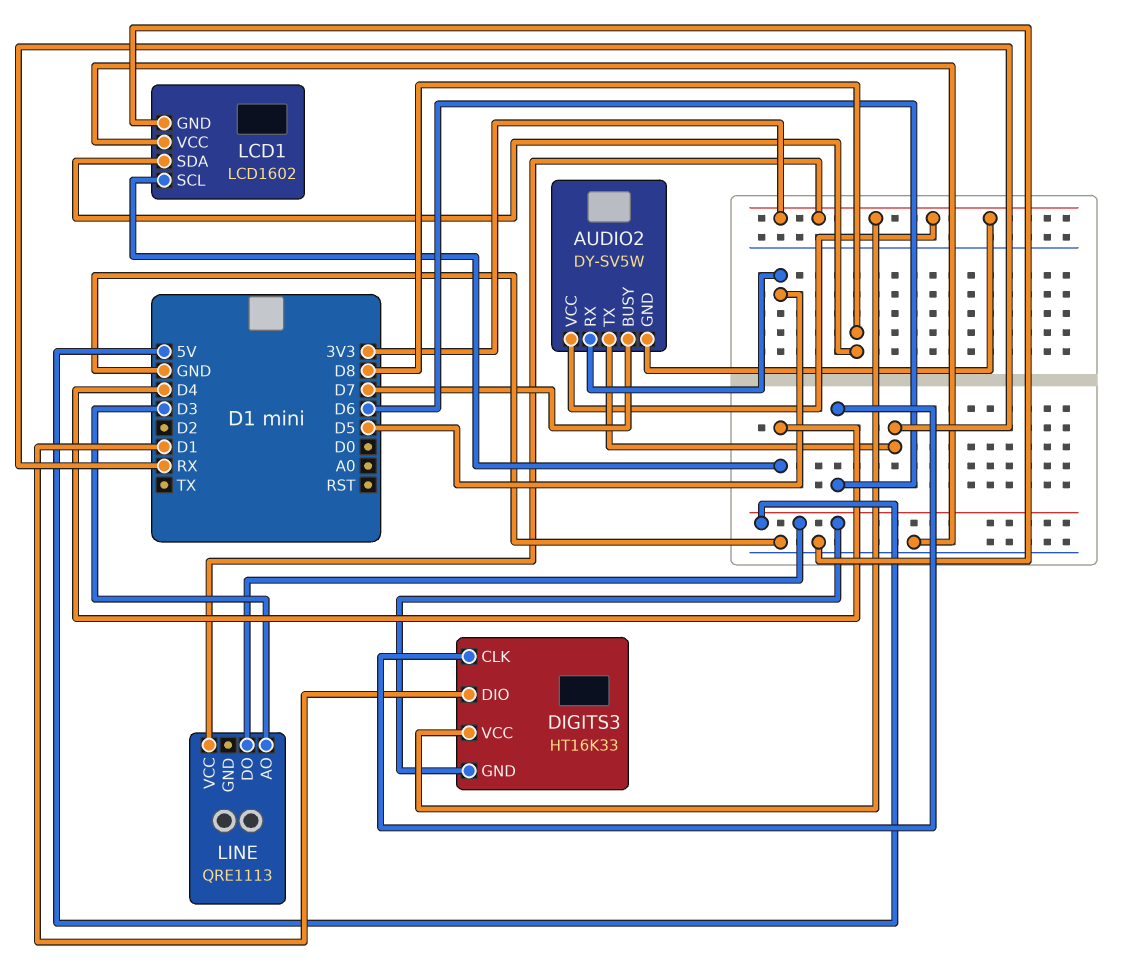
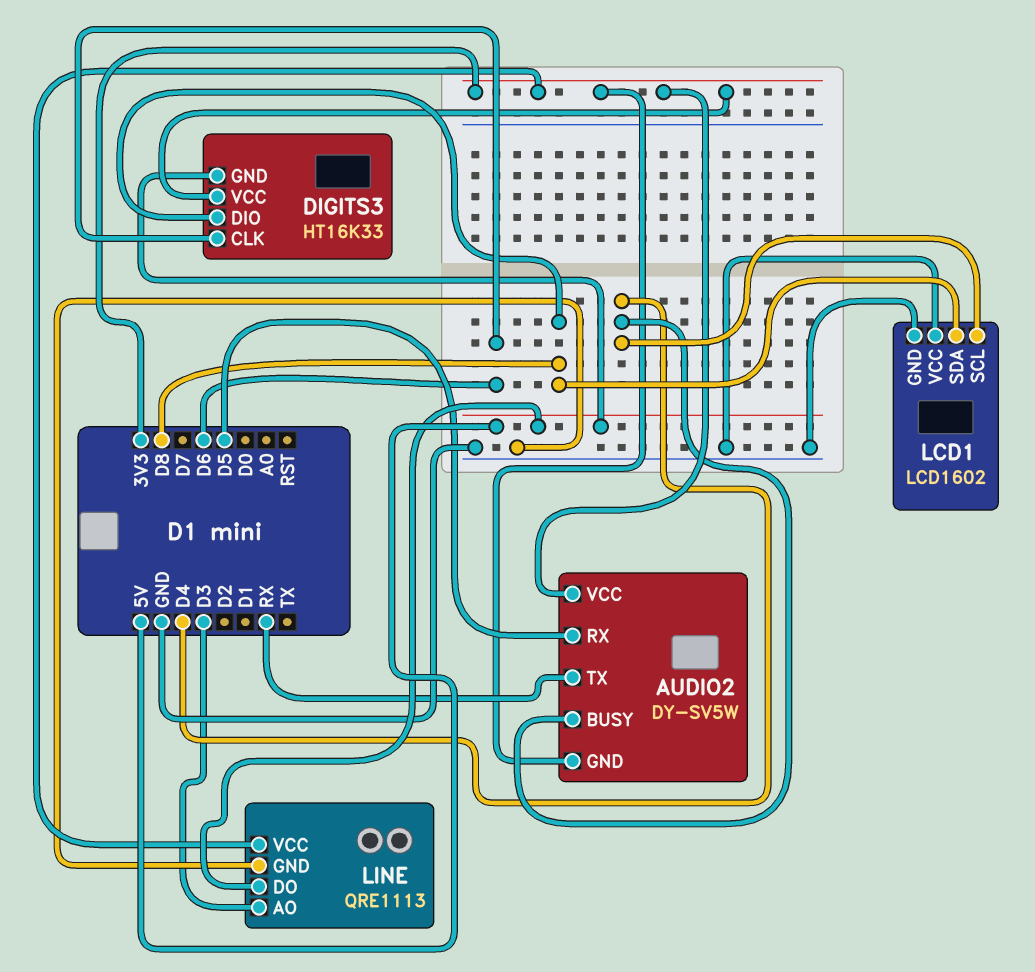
AUDIO2 pin BUSY: D7 -> D4
DIGITS3 pin DIO: D1 -> D8
LINE pin GND: none -> GND

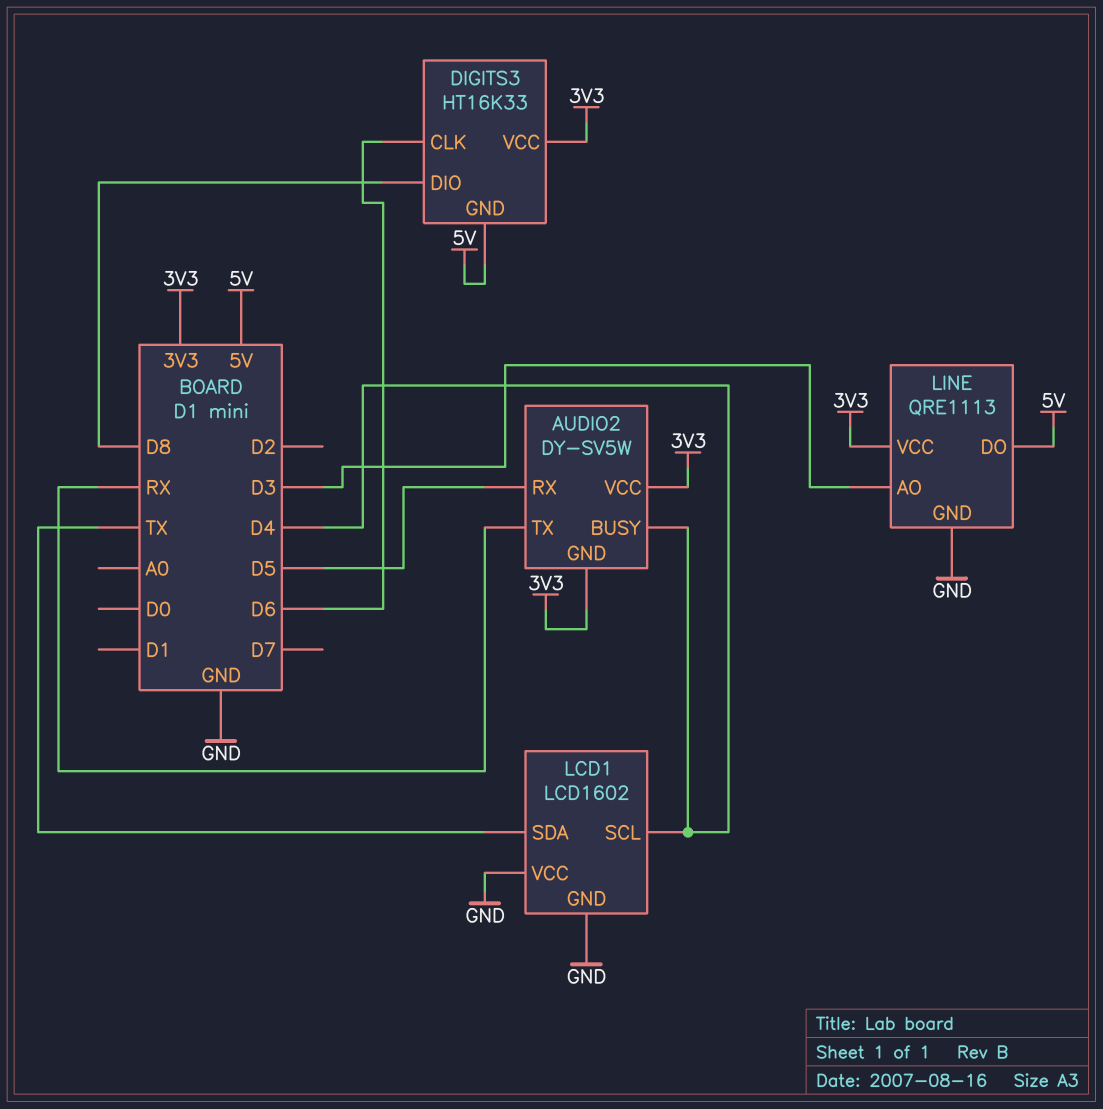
LCD1 pin SDA: D8 -> TX

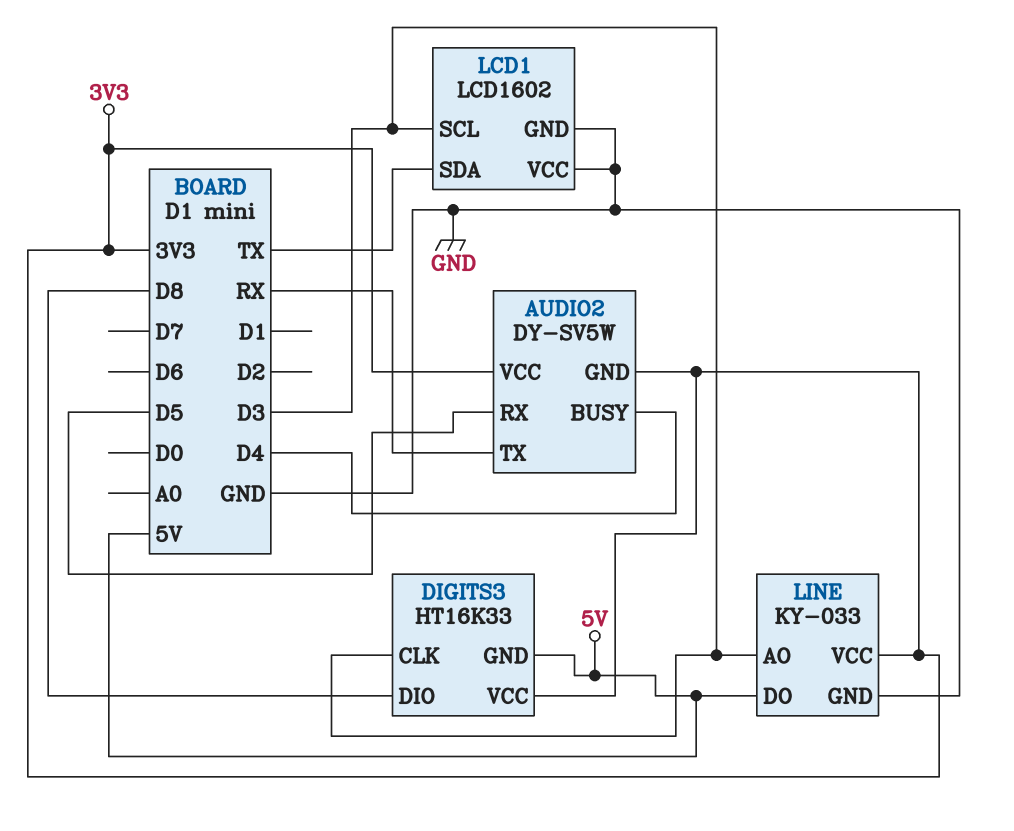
DIGITS3 pin CLK: D6 -> D3
LCD1 pin SCL: D4 -> D3
LINE: QRE1113 -> KY-033

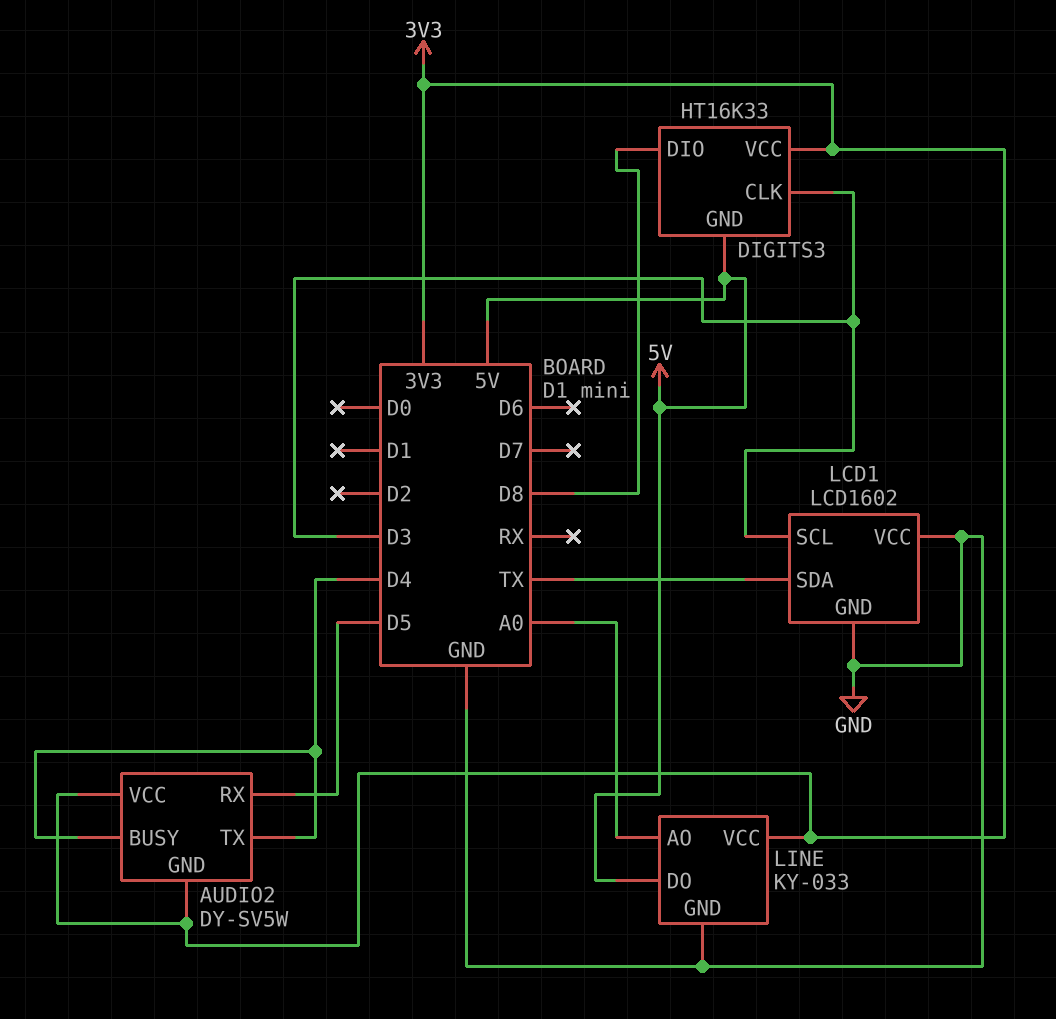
AUDIO2 pin TX: RX -> D4
LINE pin AO: D3 -> A0

